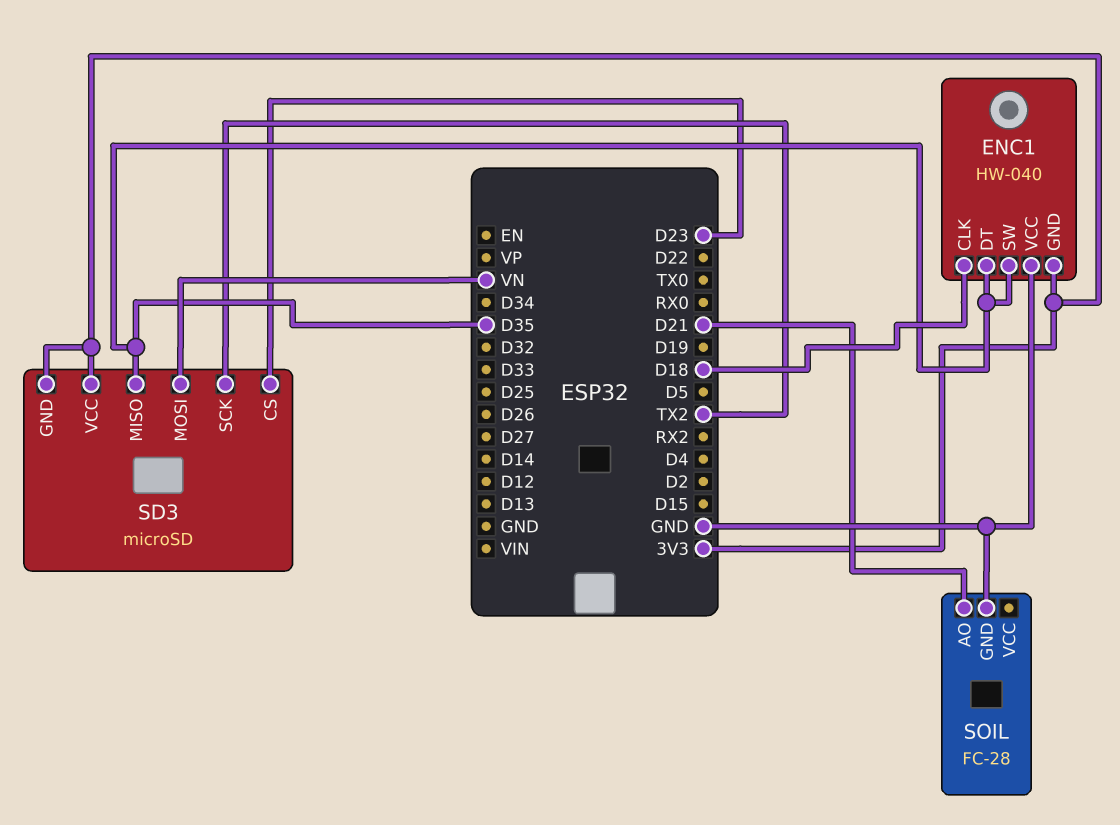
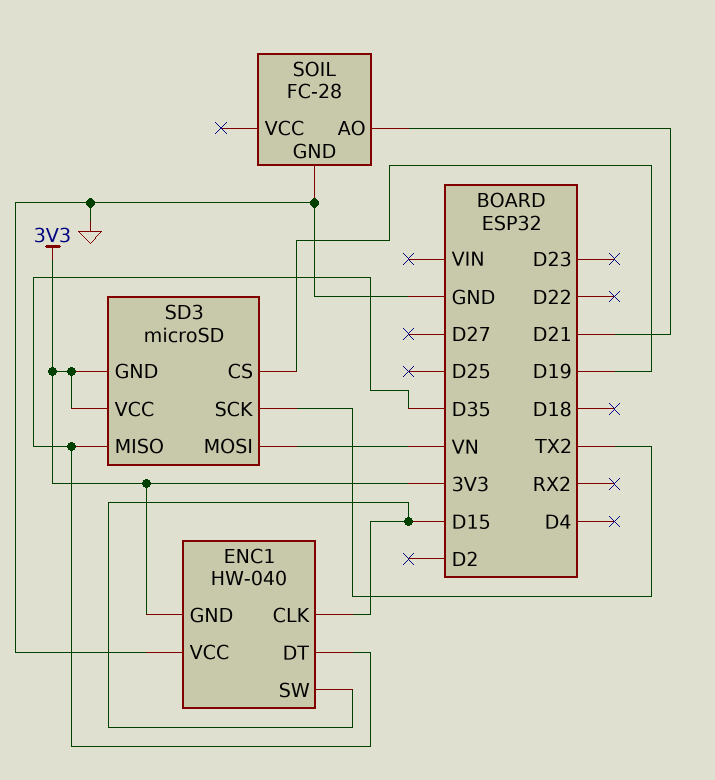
ENC1 pin CLK: D18 -> D15
ENC1 pin SW: D35 -> D15
SD3 pin CS: D23 -> D19

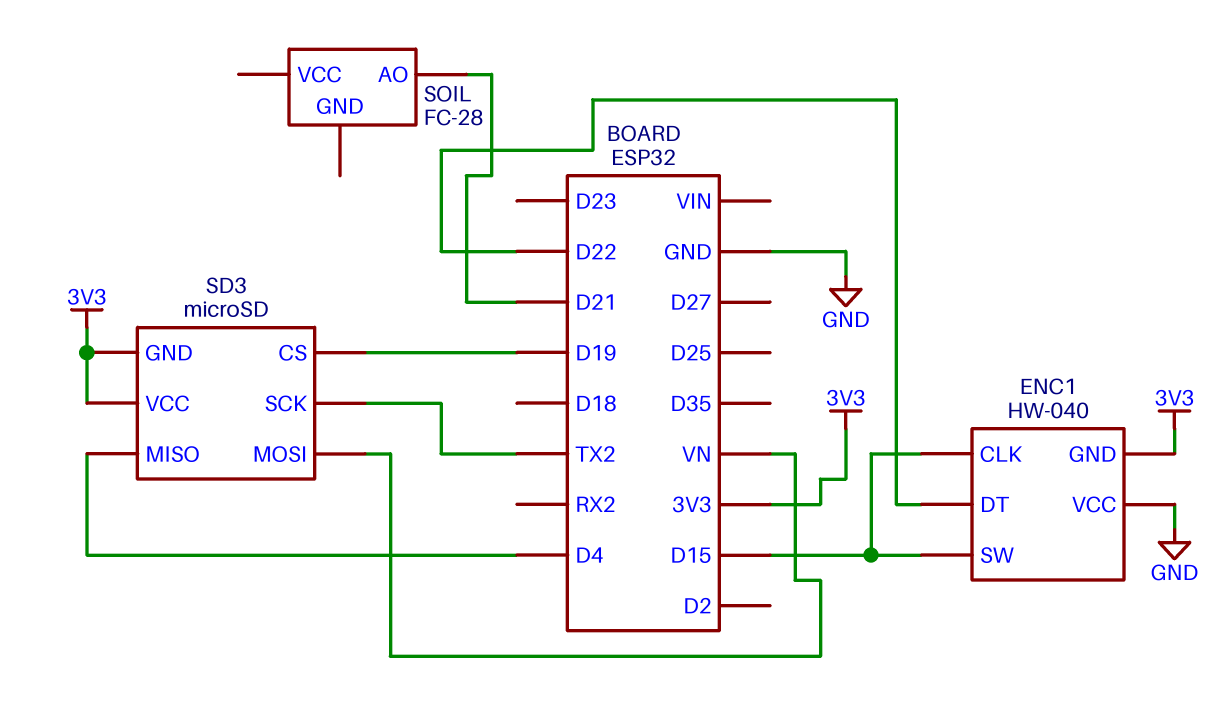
ENC1 pin DT: D35 -> D22
SD3 pin MISO: D35 -> D4
SOIL pin GND: GND -> none

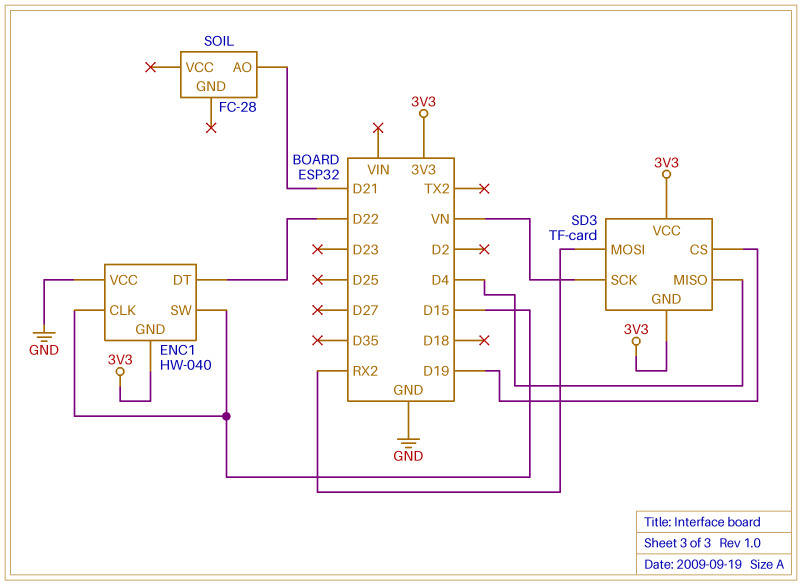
SD3: microSD -> TF-card
SD3 pin MOSI: VN -> RX2
SD3 pin SCK: TX2 -> VN

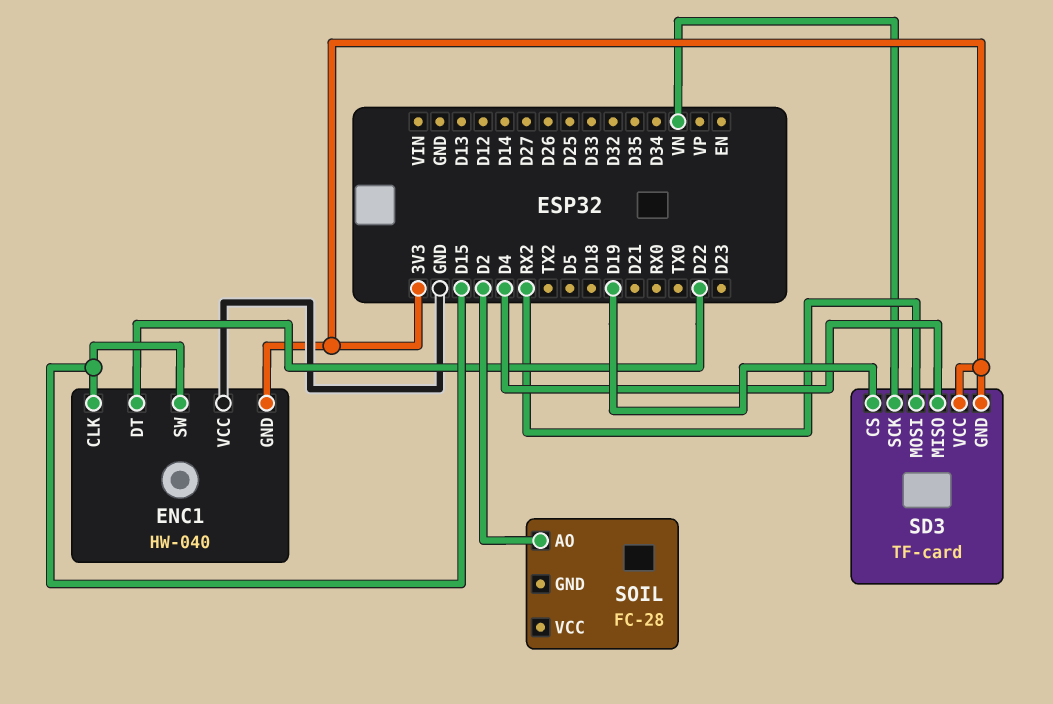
SOIL pin AO: D21 -> D2

